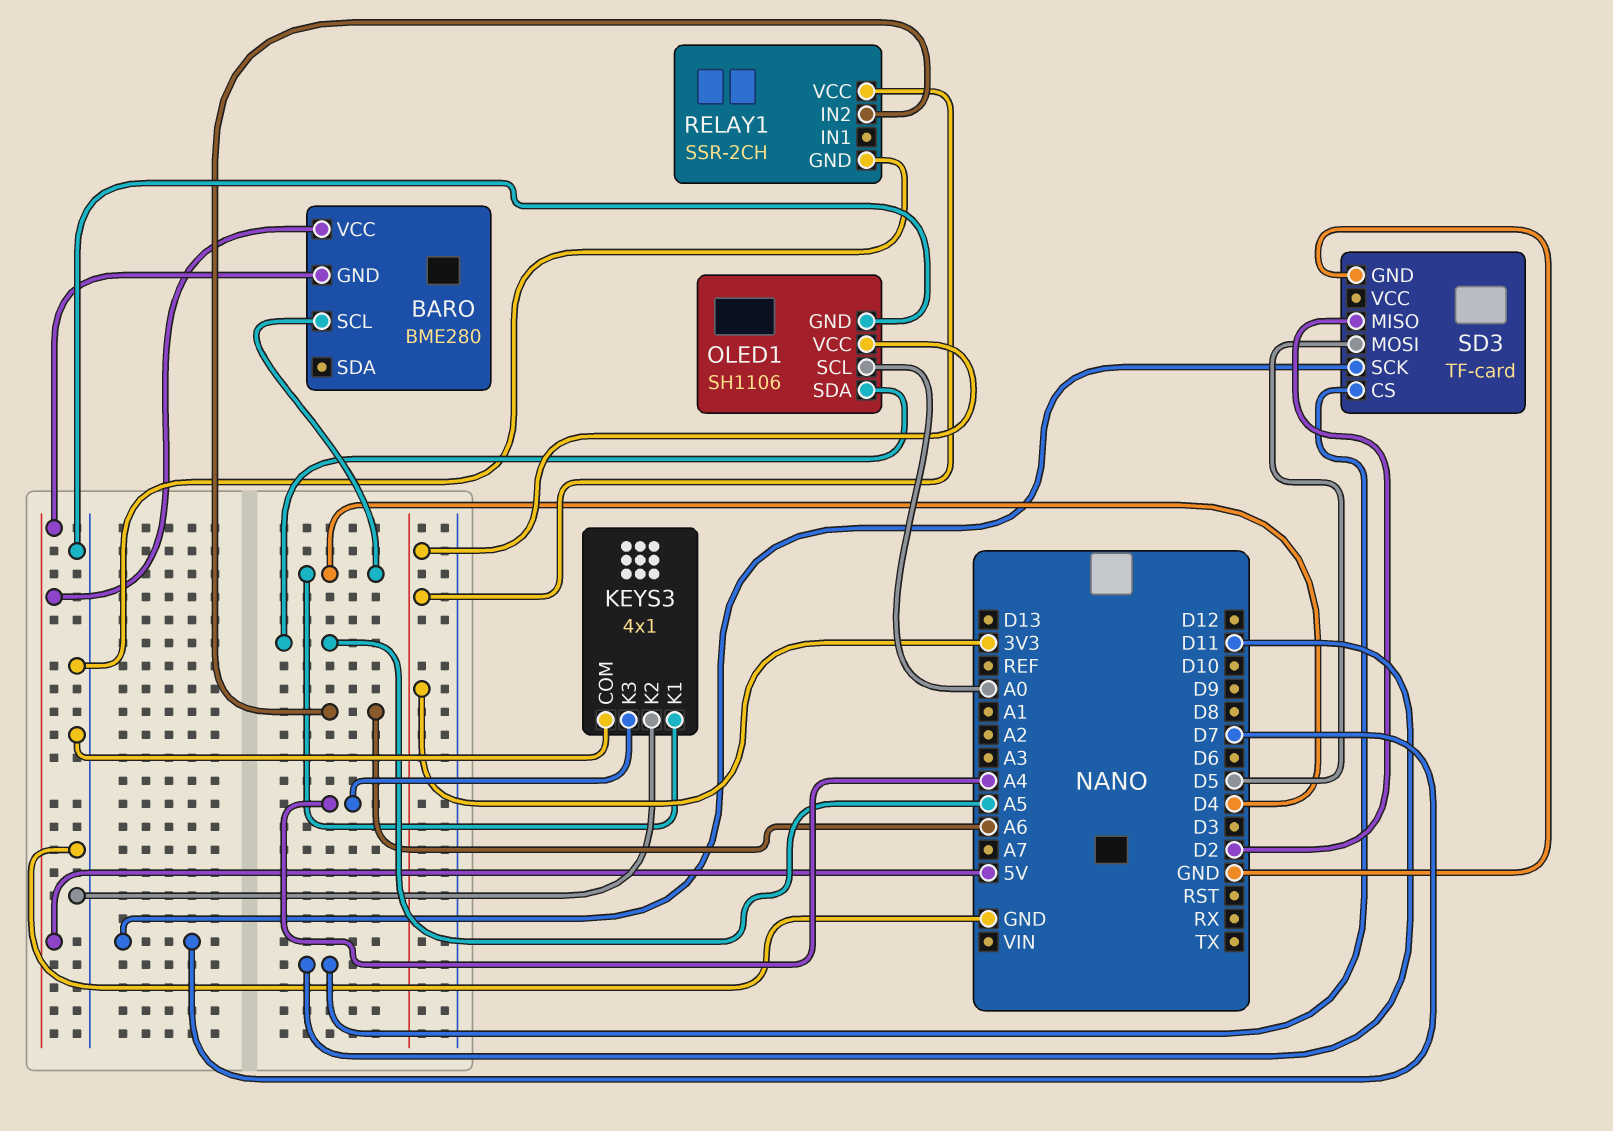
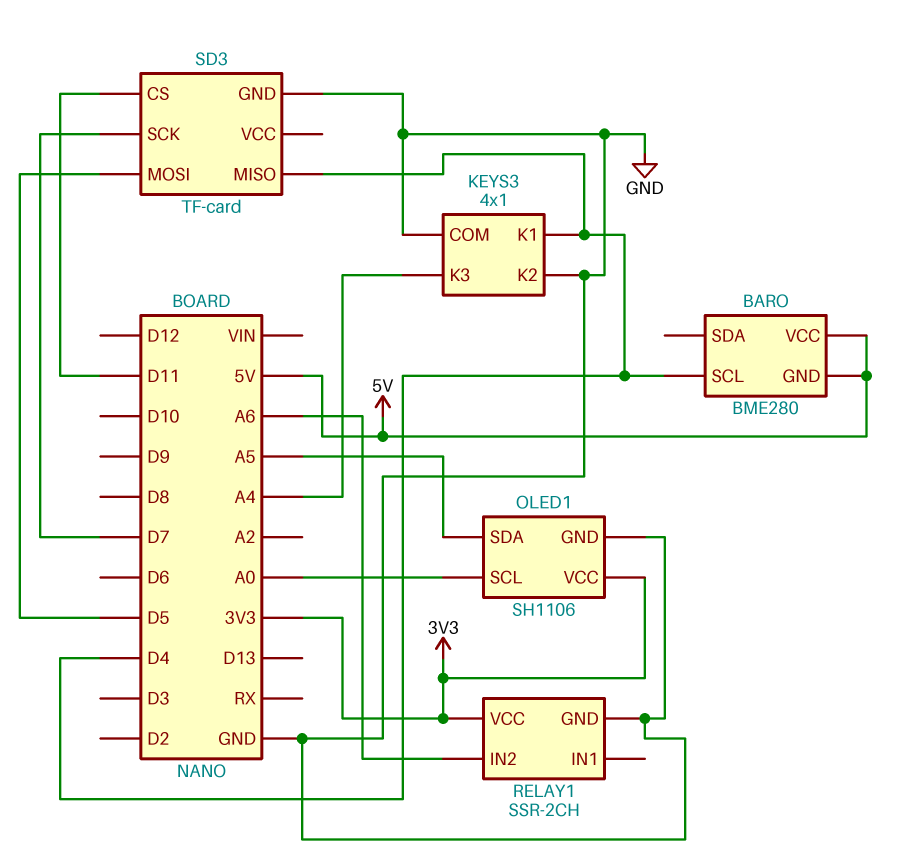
SD3 pin MISO: D2 -> D4

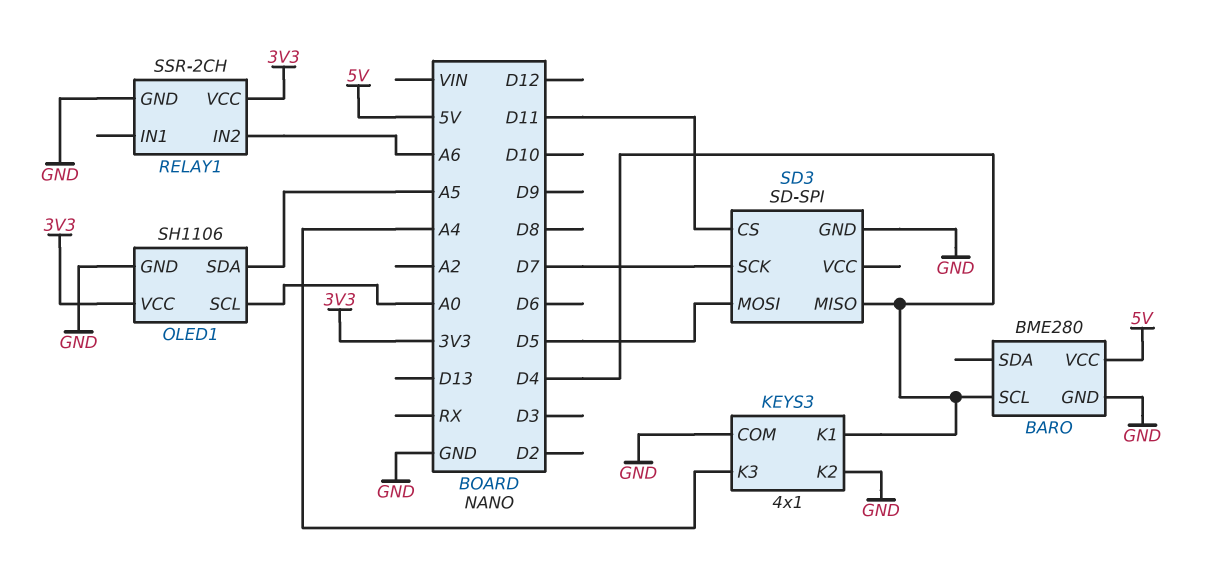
BARO pin GND: 5V -> GND
SD3: TF-card -> SD-SPI

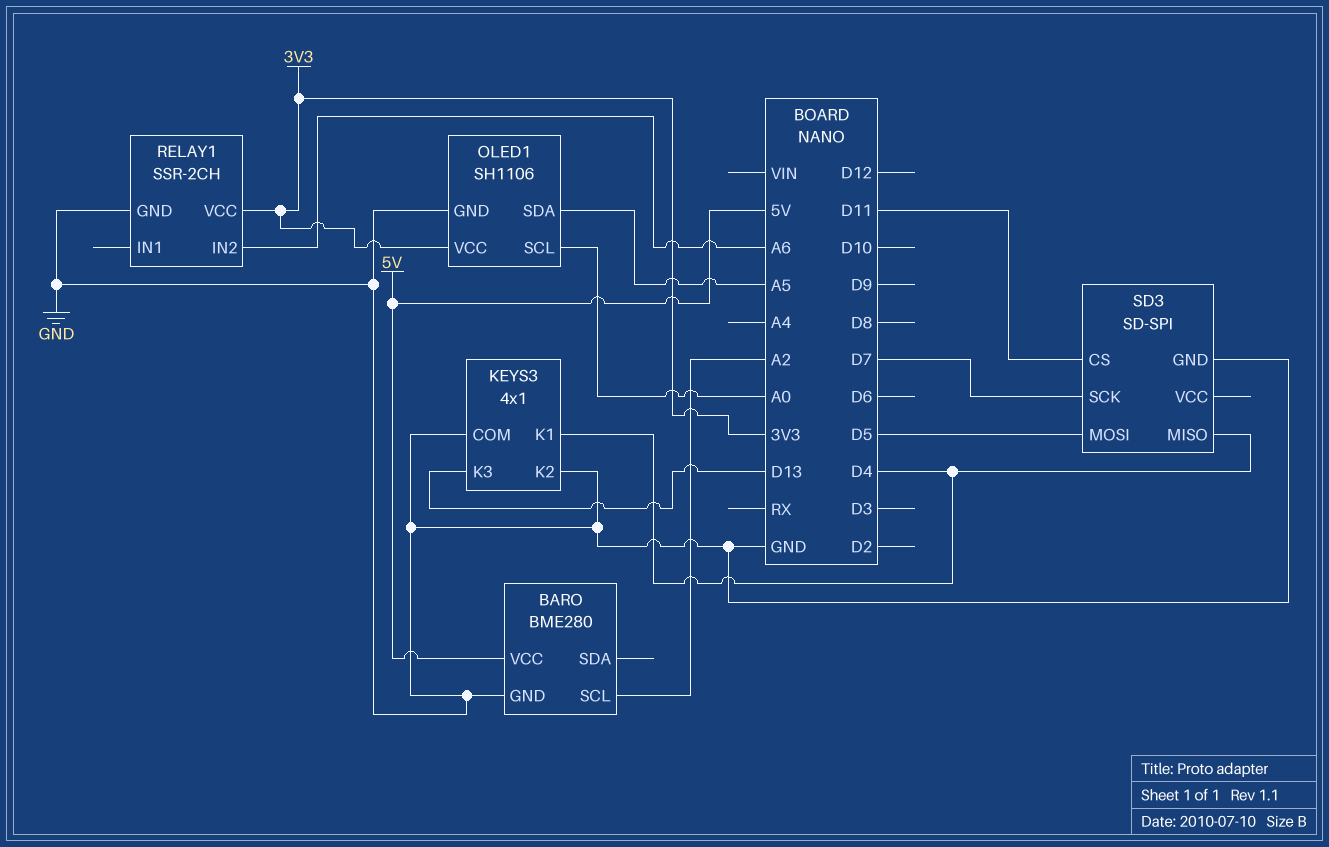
BARO pin SCL: D4 -> A2
KEYS3 pin K3: A4 -> D13

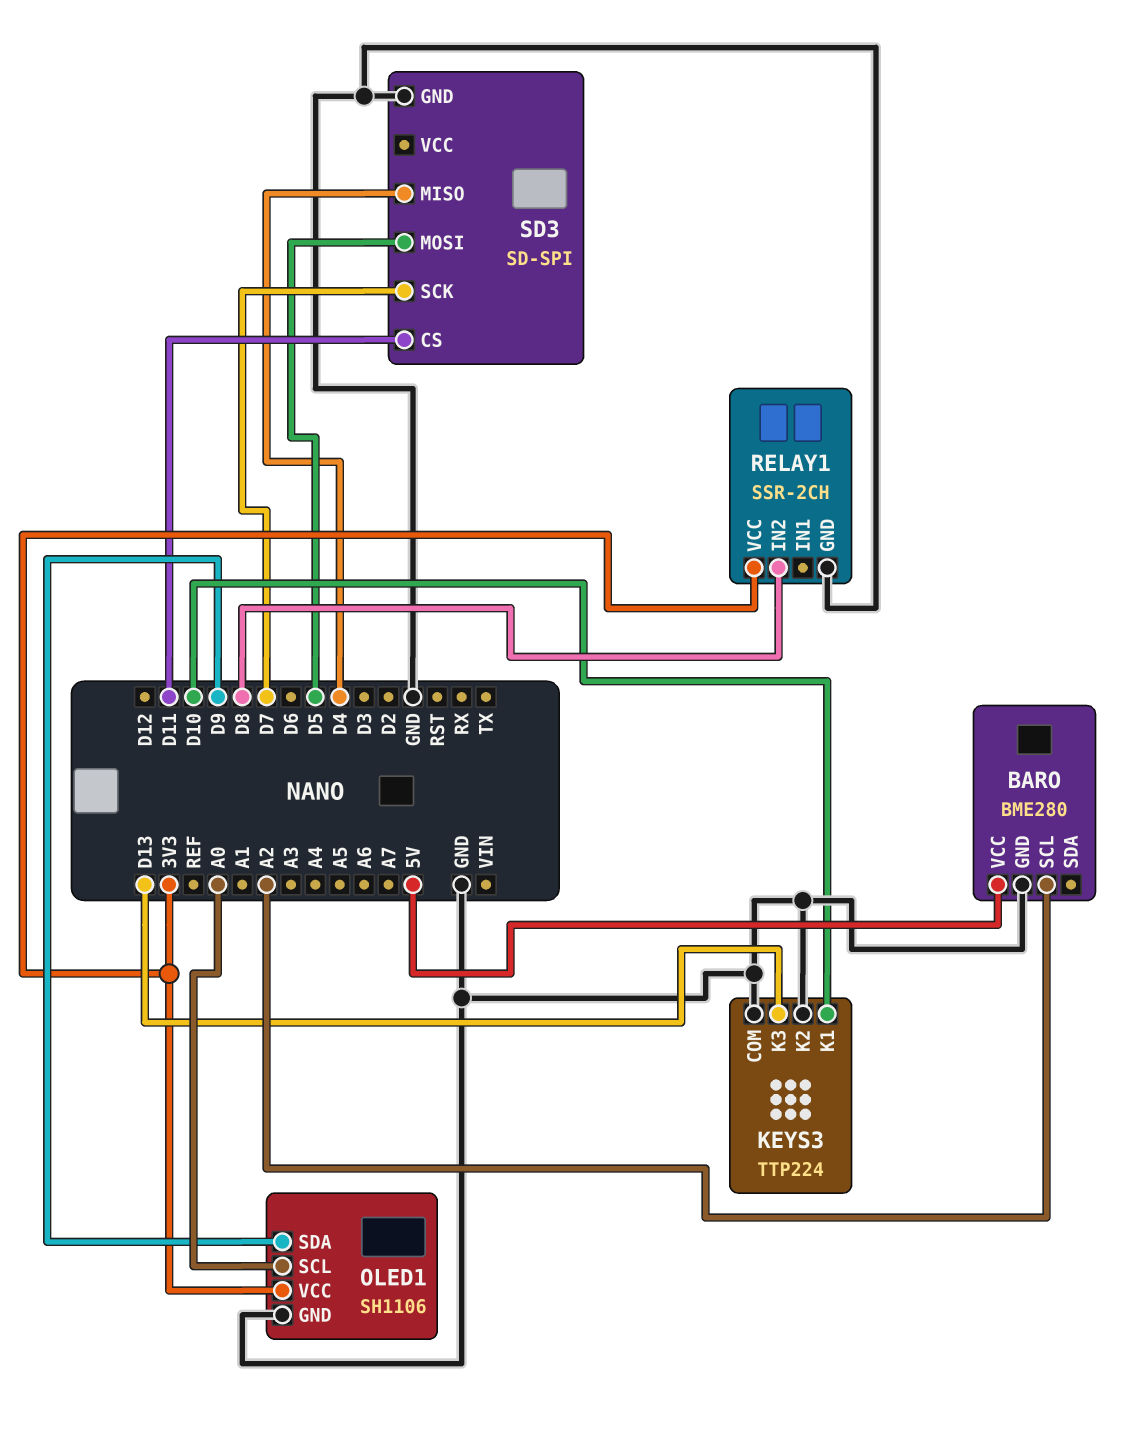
KEYS3: 4x1 -> TTP224
KEYS3 pin K1: D4 -> D10
OLED1 pin SDA: A5 -> D9
RELAY1 pin IN2: A6 -> D8

